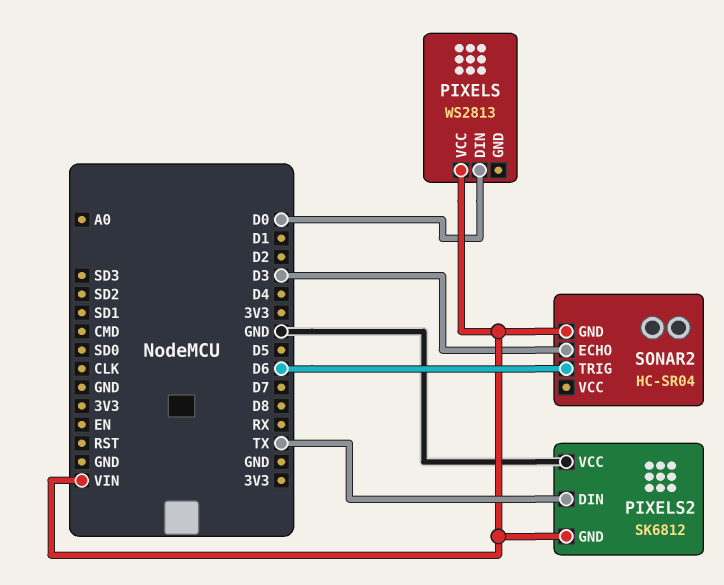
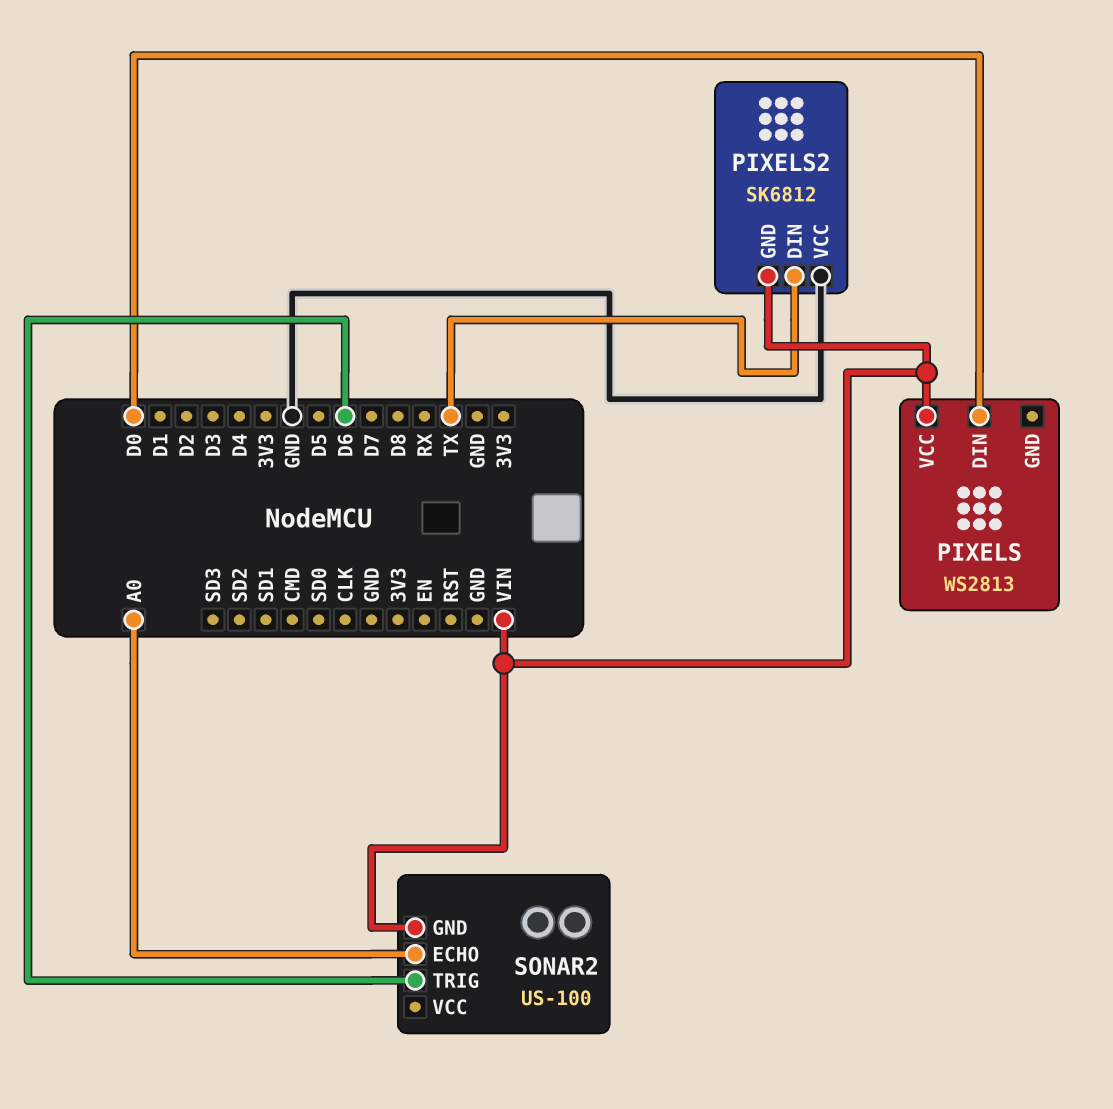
SONAR2: HC-SR04 -> US-100
SONAR2 pin ECHO: D3 -> A0

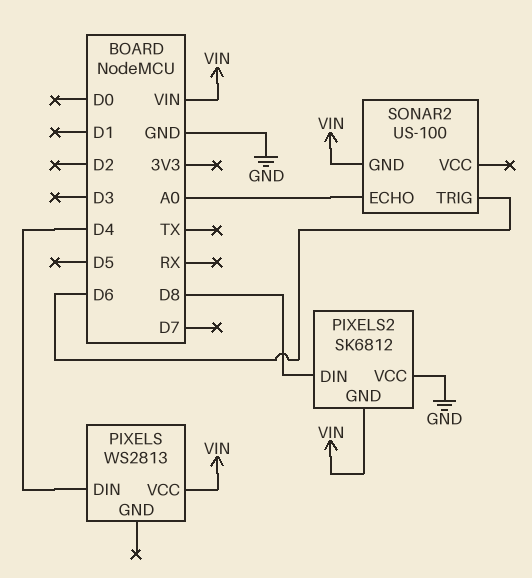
PIXELS pin DIN: D0 -> D4
PIXELS2 pin DIN: TX -> D8

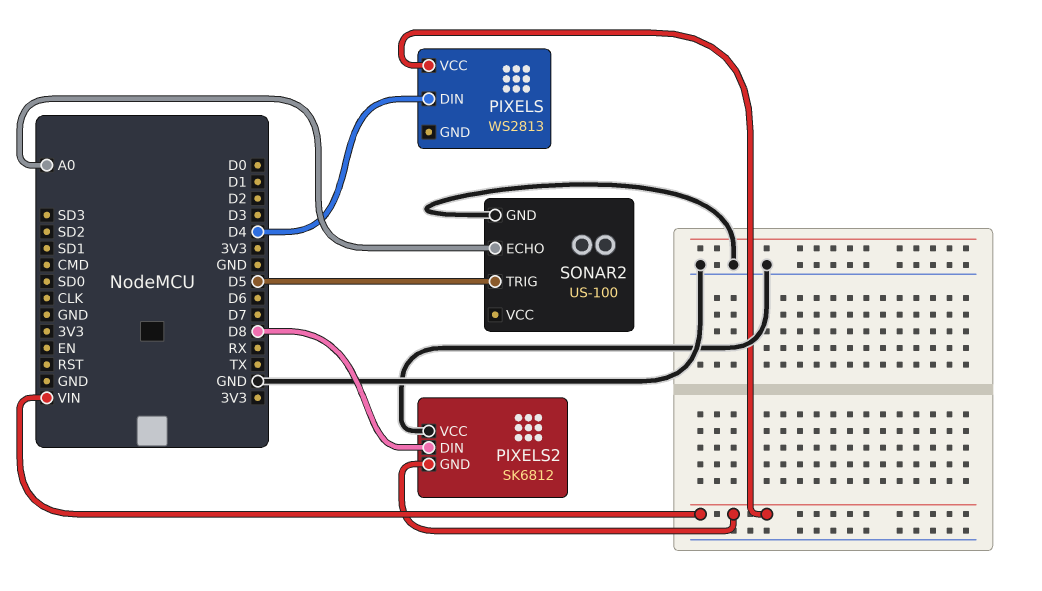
SONAR2 pin GND: VIN -> GND
SONAR2 pin TRIG: D6 -> D5

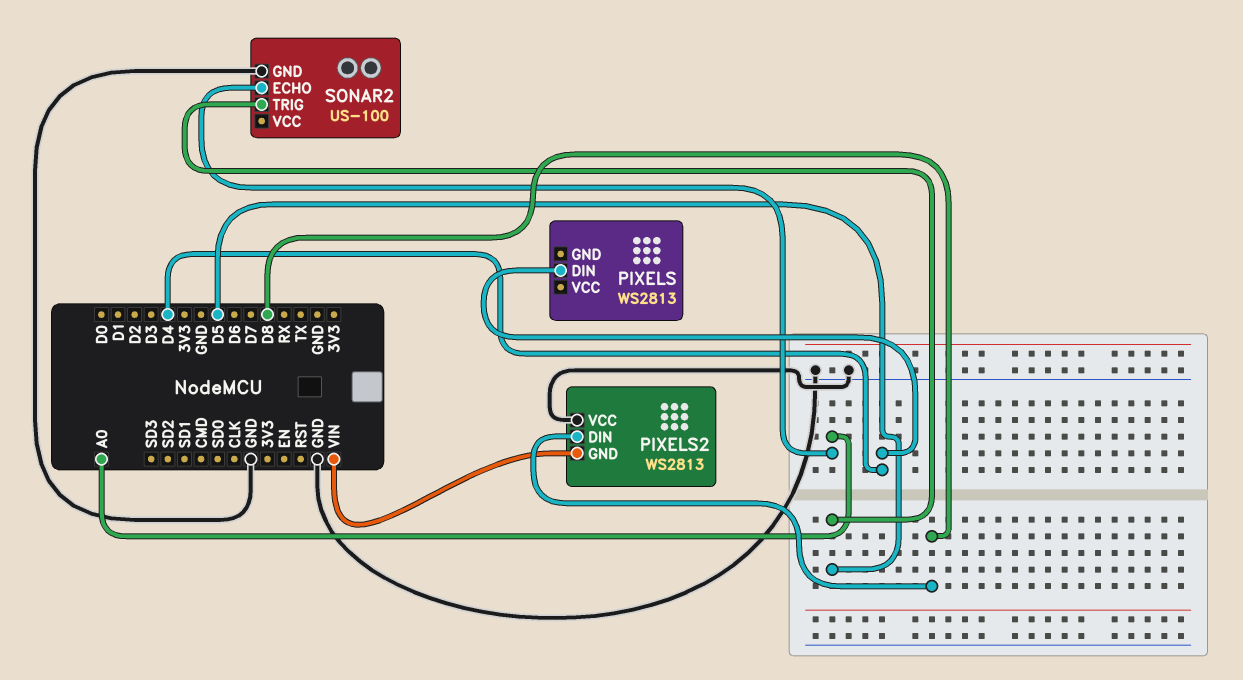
PIXELS pin VCC: VIN -> none
PIXELS2: SK6812 -> WS2813

